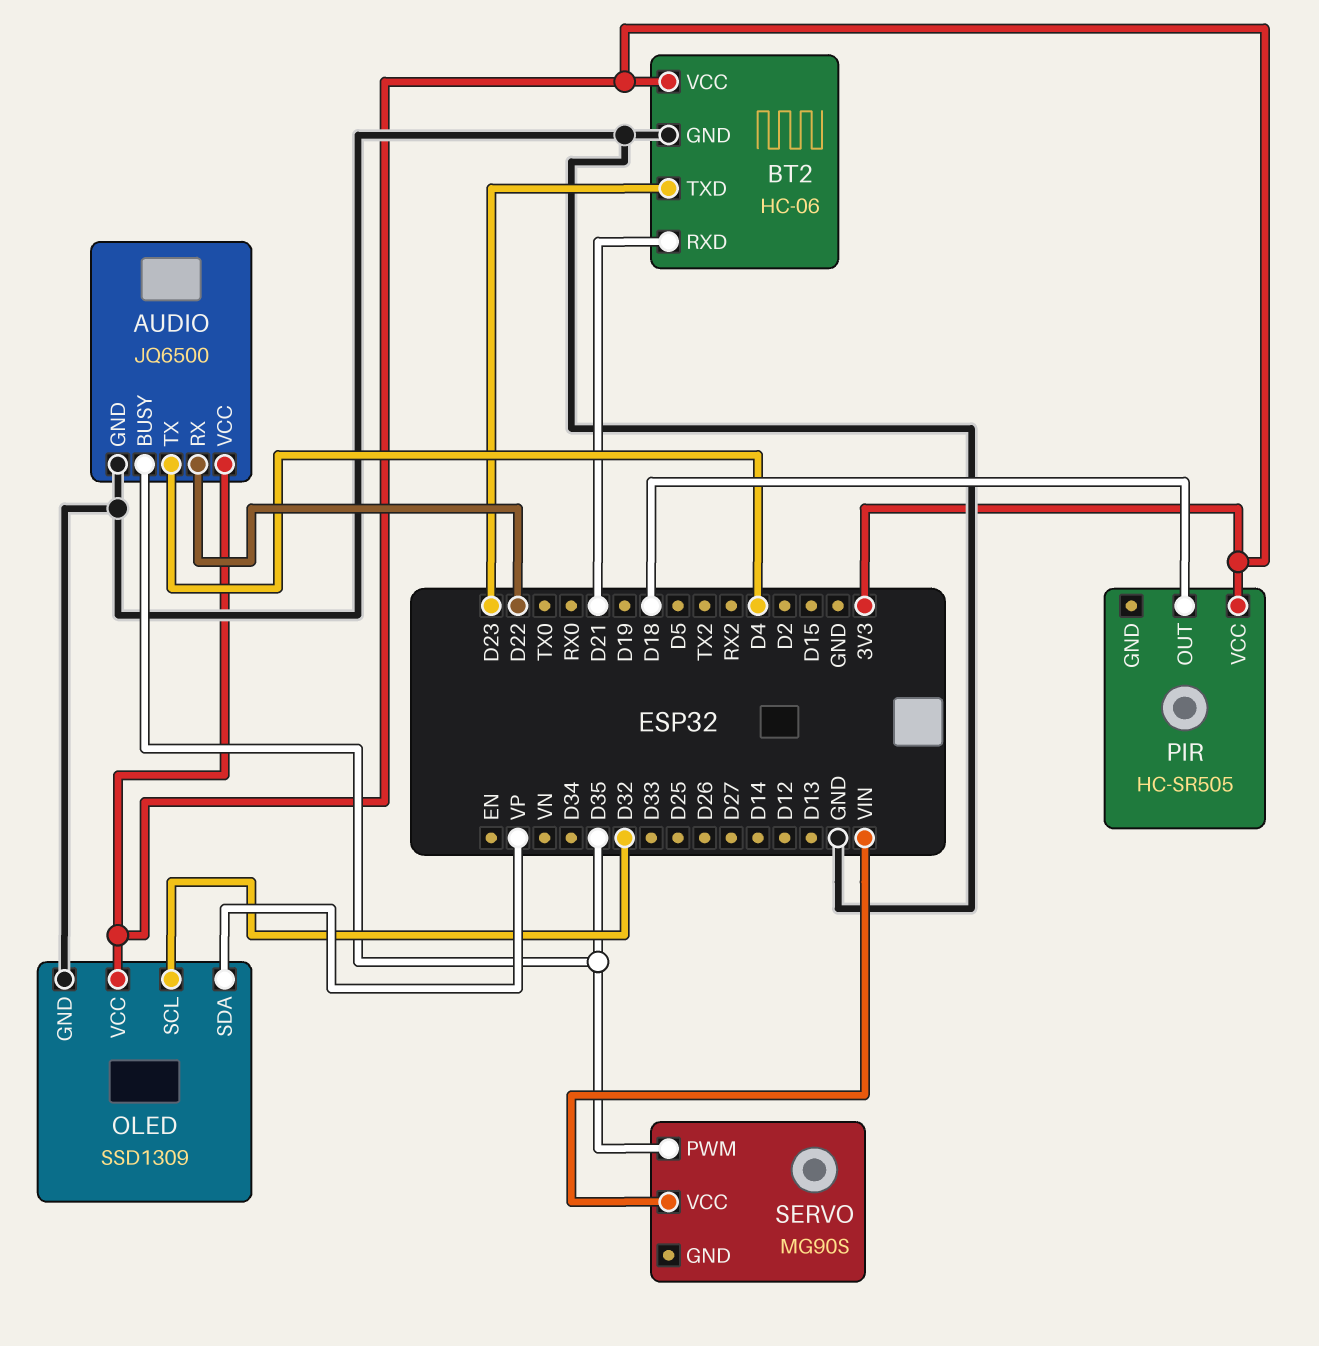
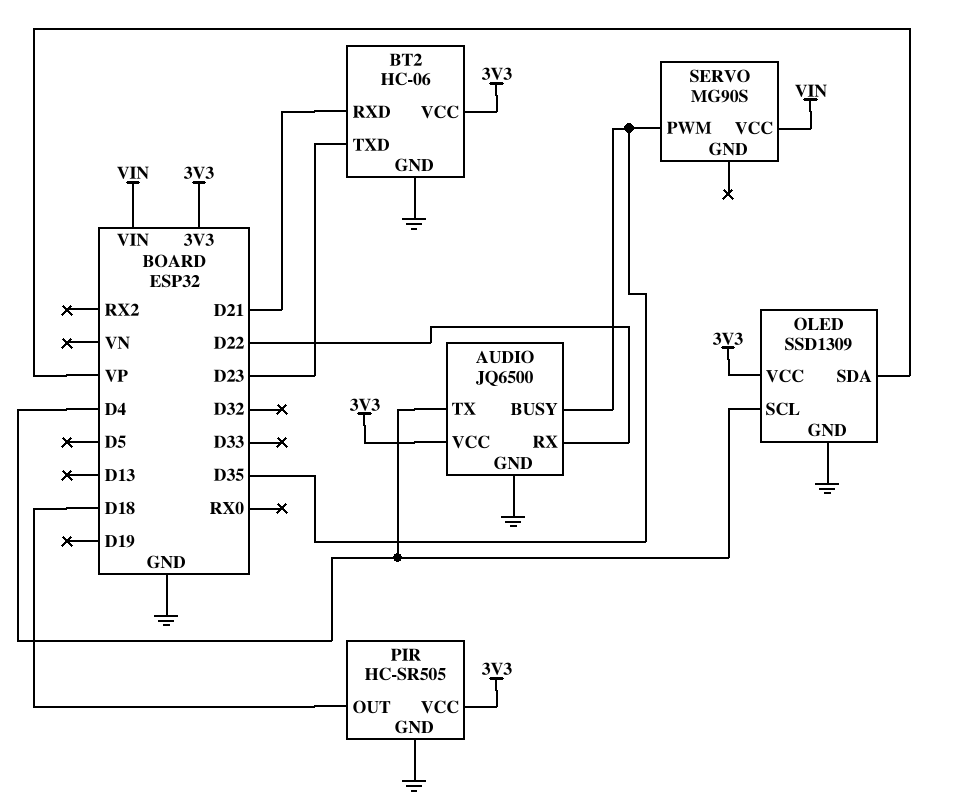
OLED pin SCL: D32 -> D4
PIR pin GND: none -> GND

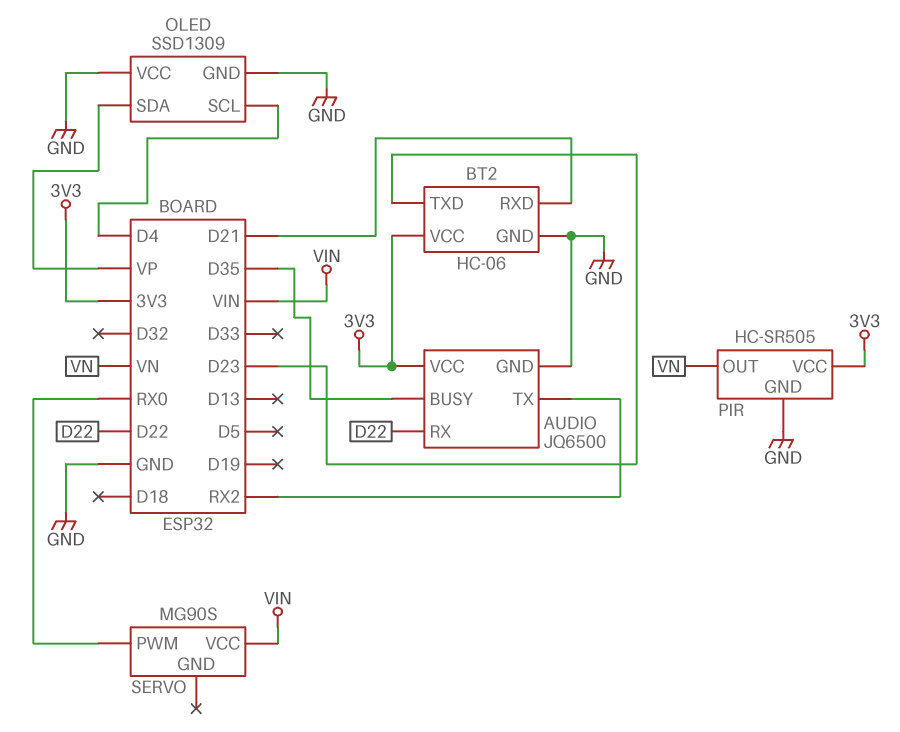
AUDIO pin TX: D4 -> RX2
OLED pin VCC: 3V3 -> GND
PIR pin OUT: D18 -> VN
SERVO pin PWM: D35 -> RX0

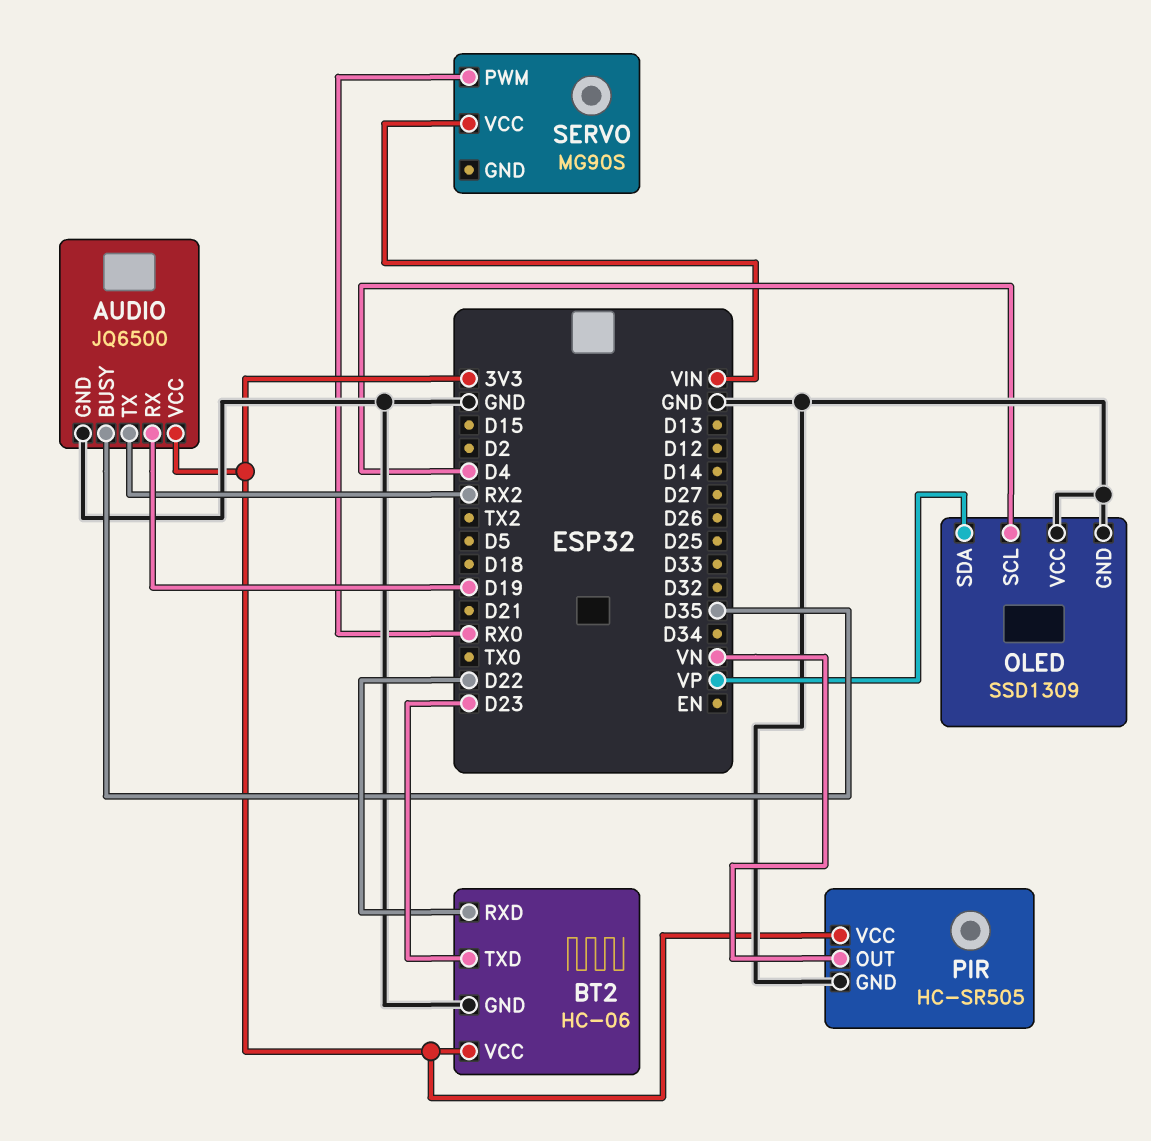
AUDIO pin RX: D22 -> D19
BT2 pin RXD: D21 -> D22

